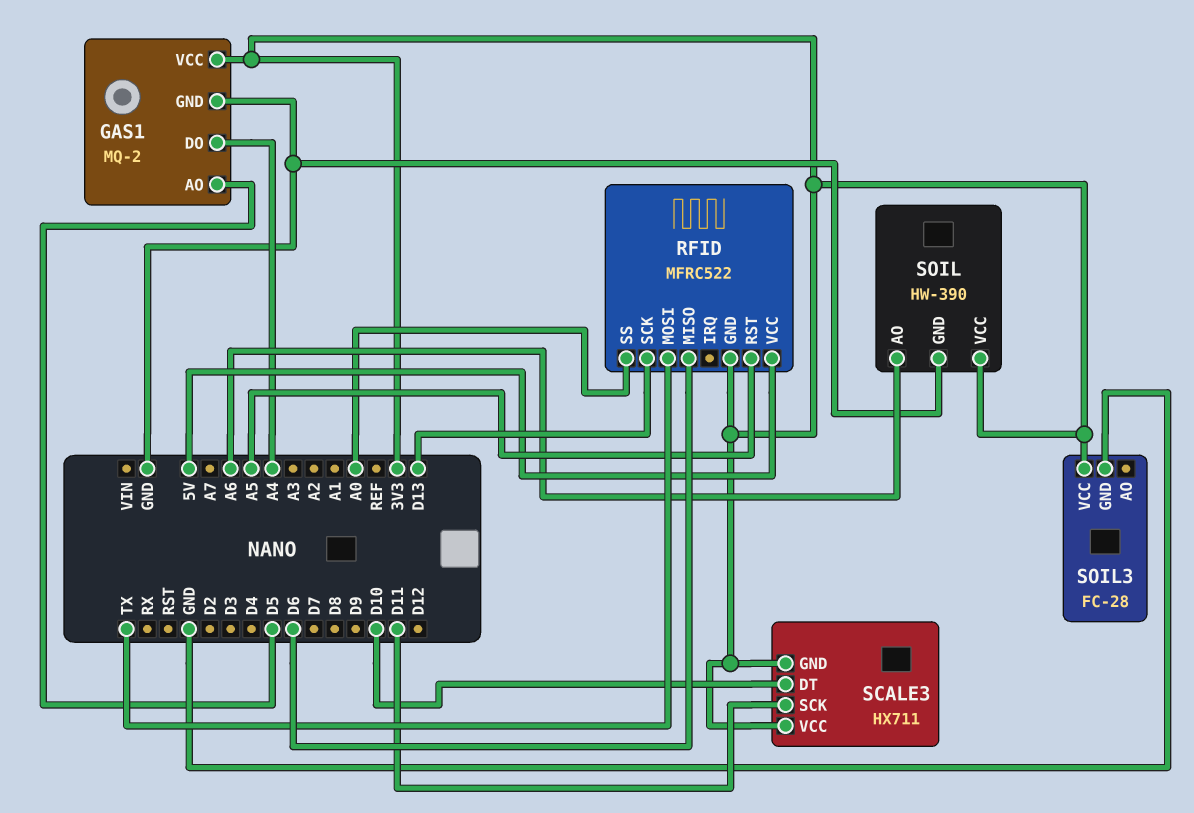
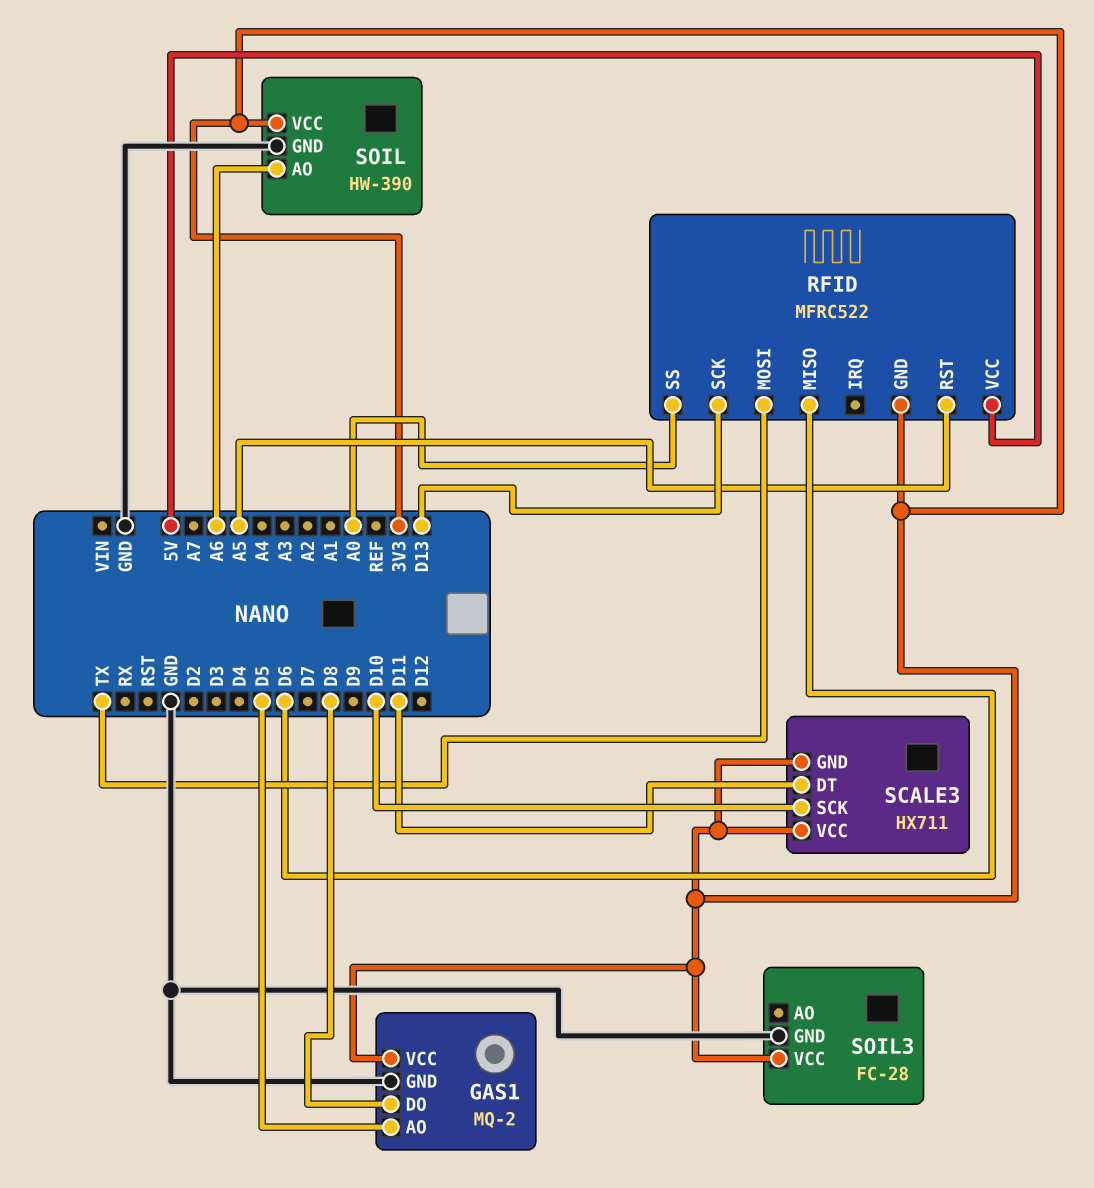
GAS1 pin DO: A4 -> D8
SCALE3 pin DT: D10 -> D11
SCALE3 pin SCK: D11 -> D10

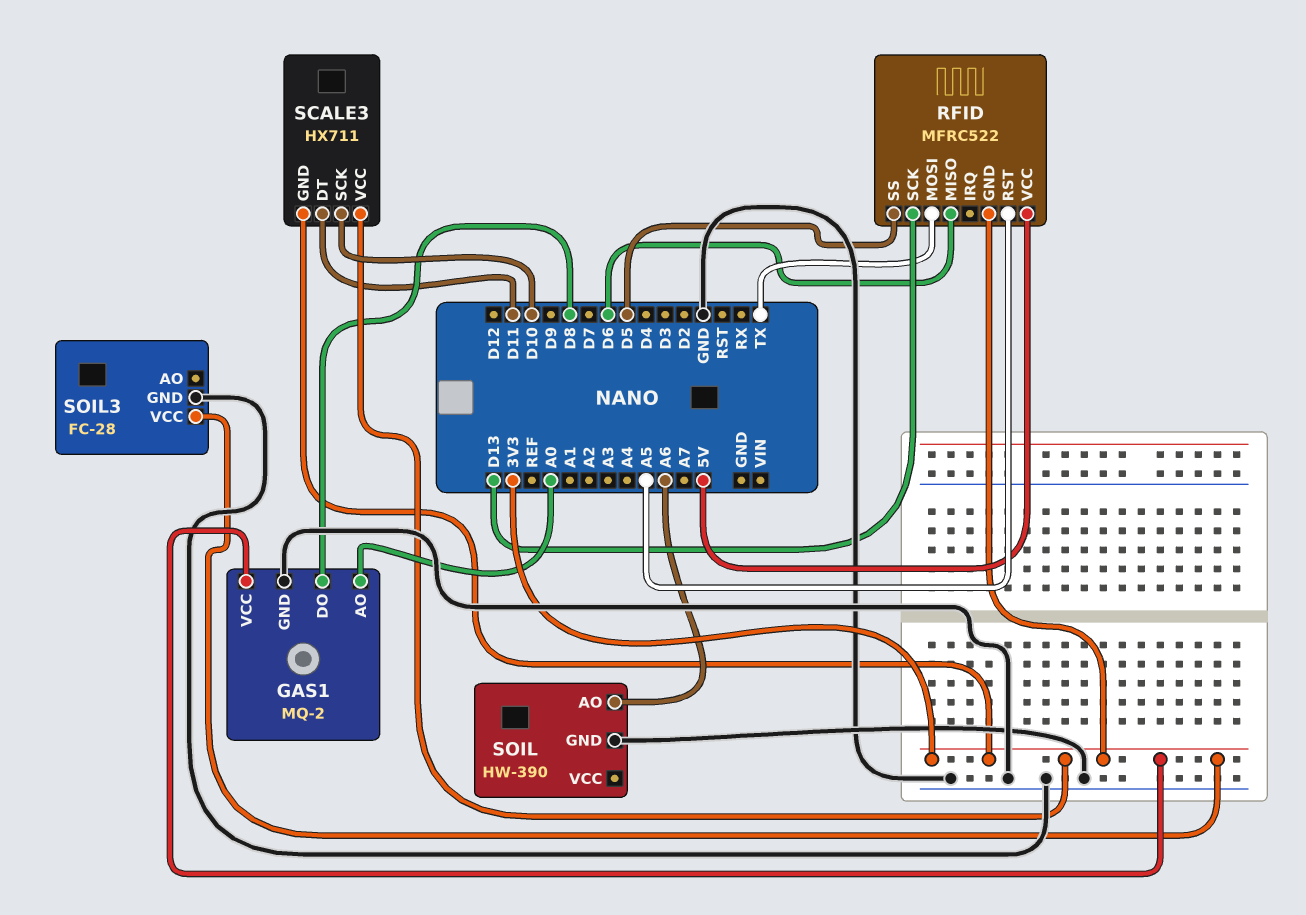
GAS1 pin AO: D5 -> A0
RFID pin SS: A0 -> D5
SOIL pin VCC: 3V3 -> none

